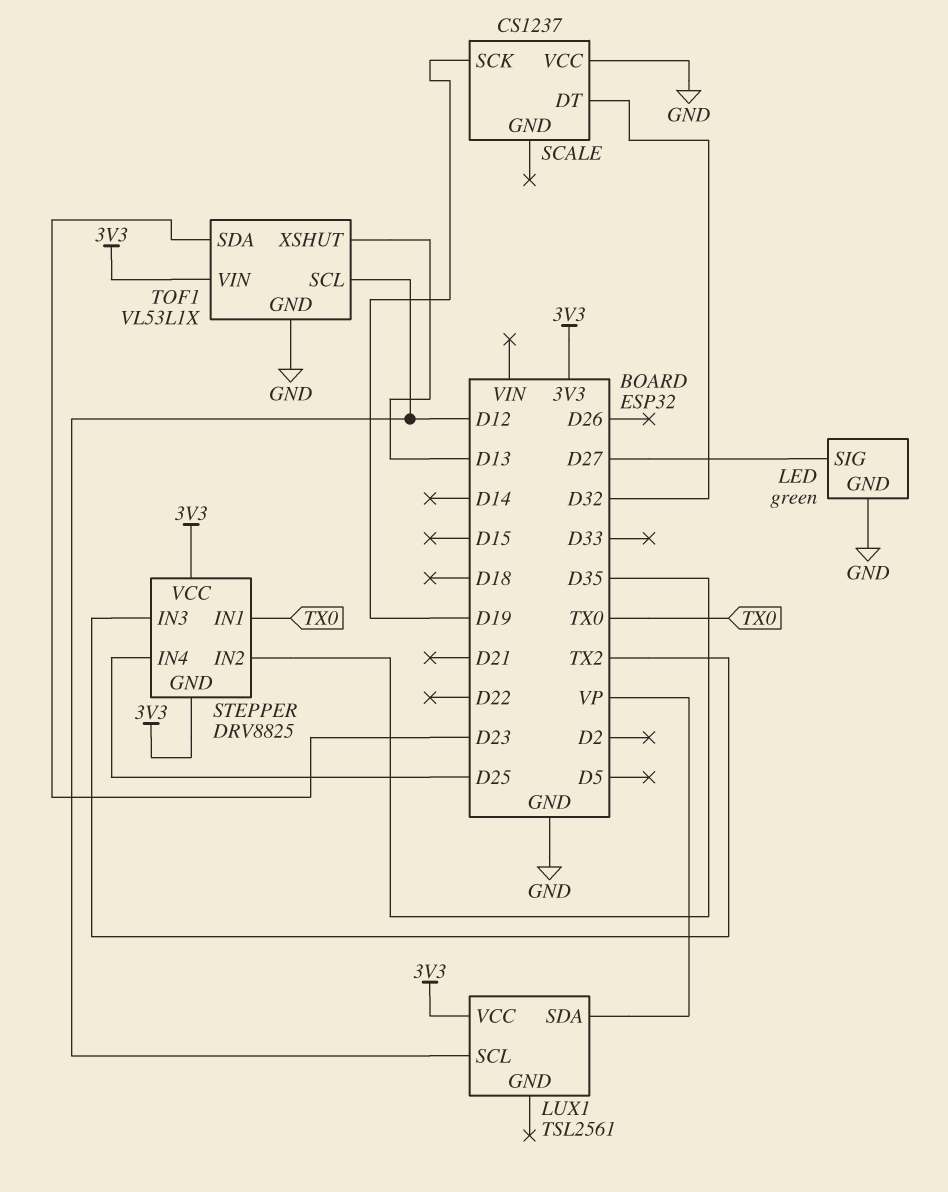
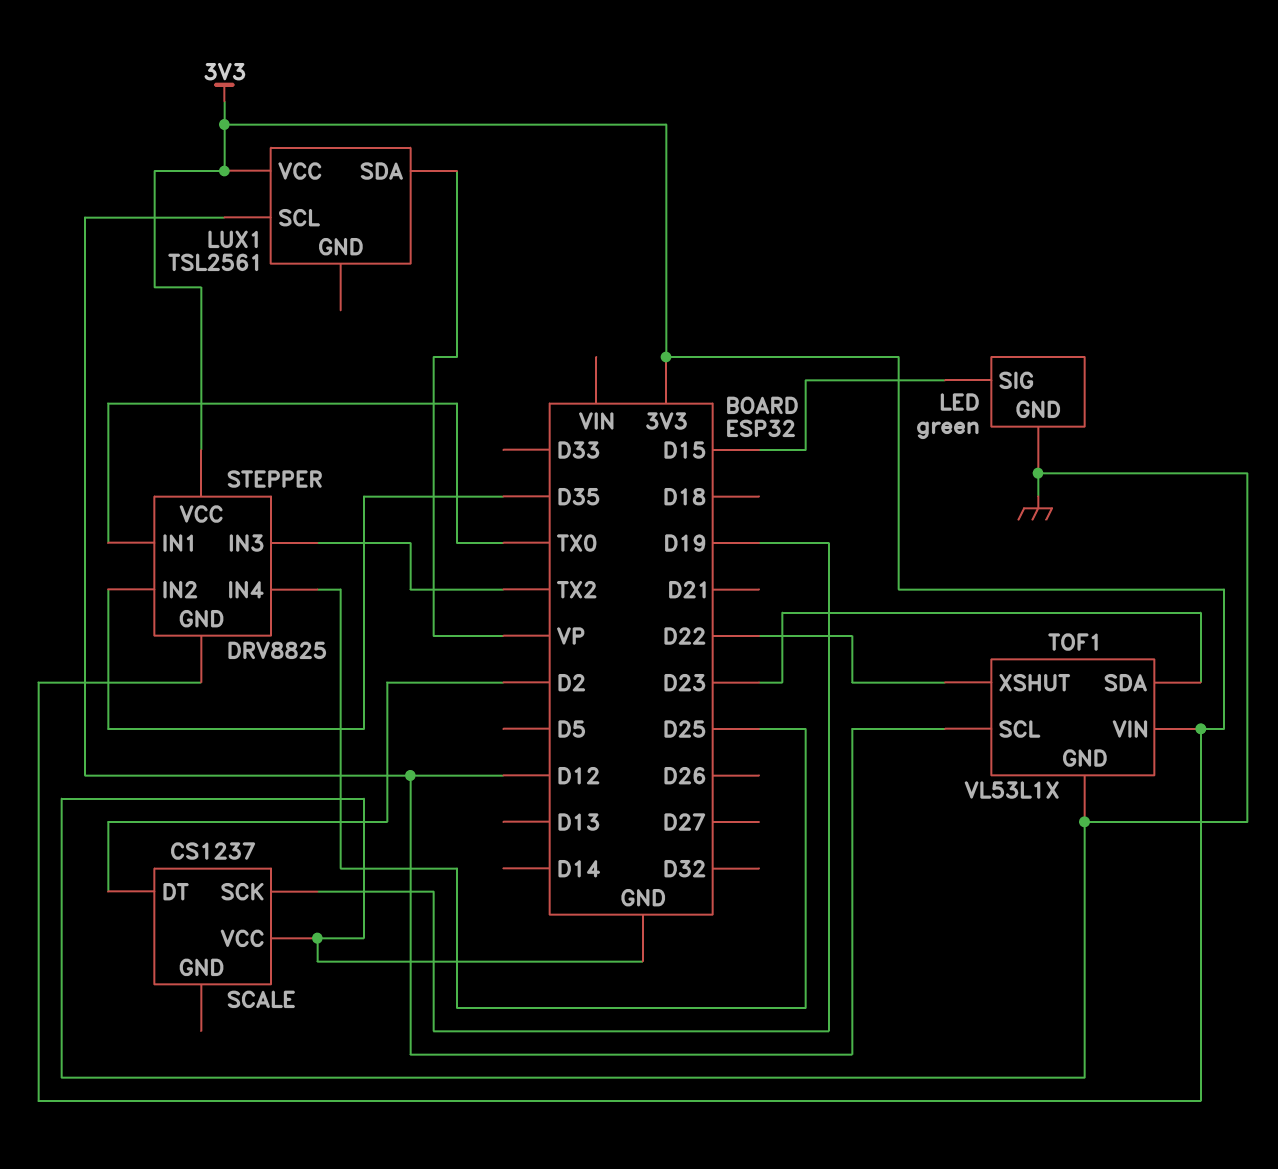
LED pin SIG: D27 -> D15
SCALE pin DT: D32 -> D2
TOF1 pin XSHUT: D13 -> D22

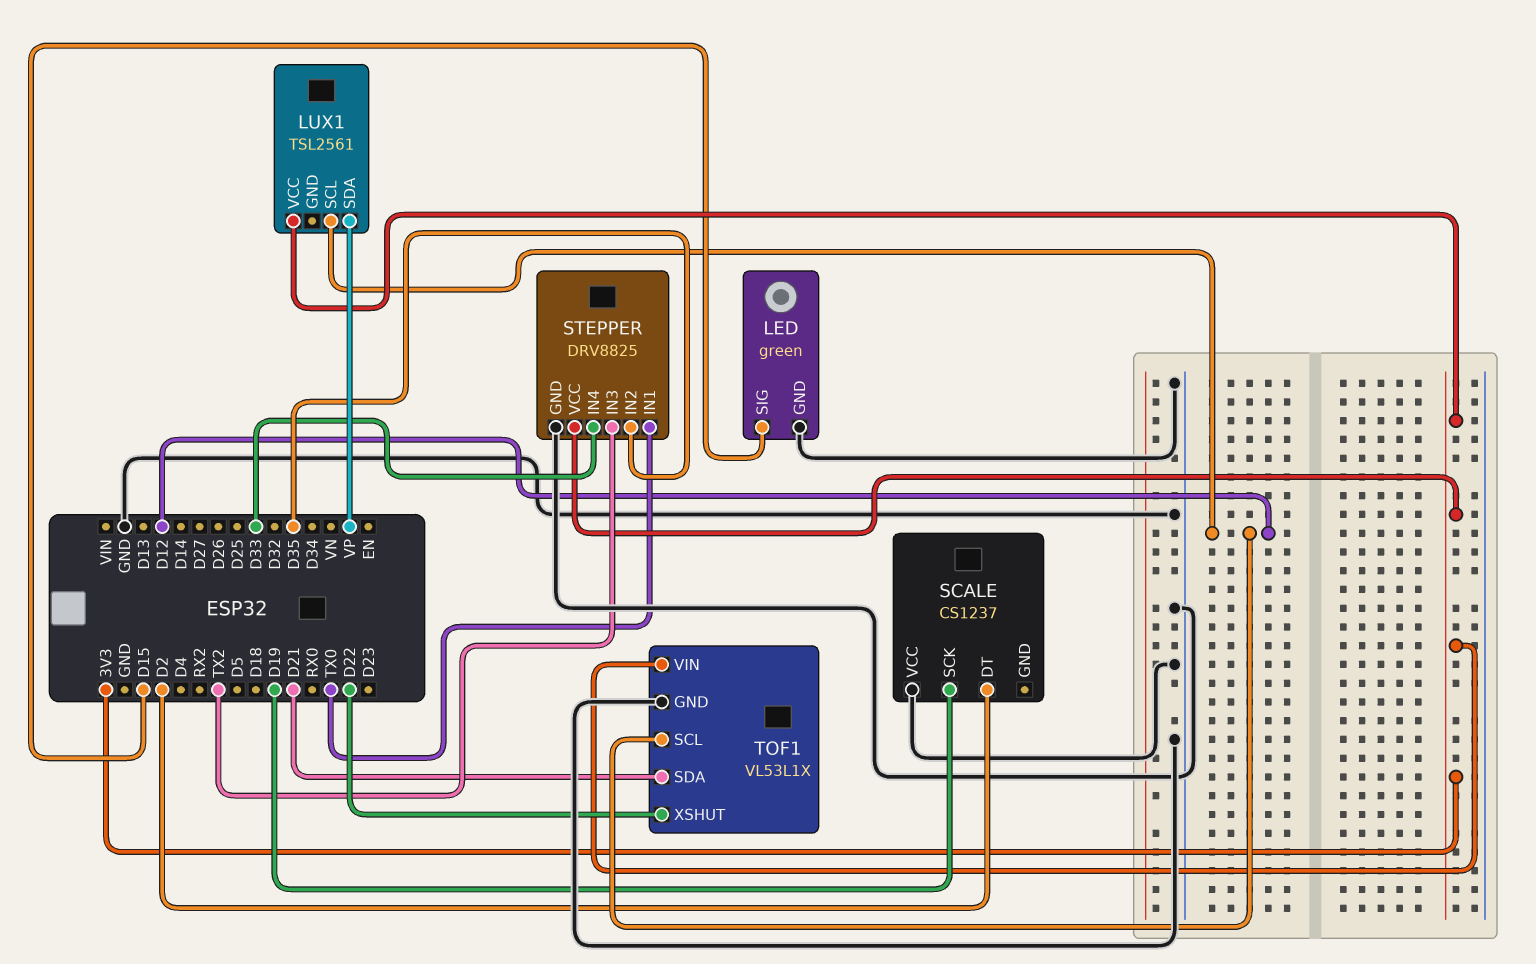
STEPPER pin GND: 3V3 -> GND
STEPPER pin IN4: D25 -> D33
TOF1 pin SDA: D23 -> D21

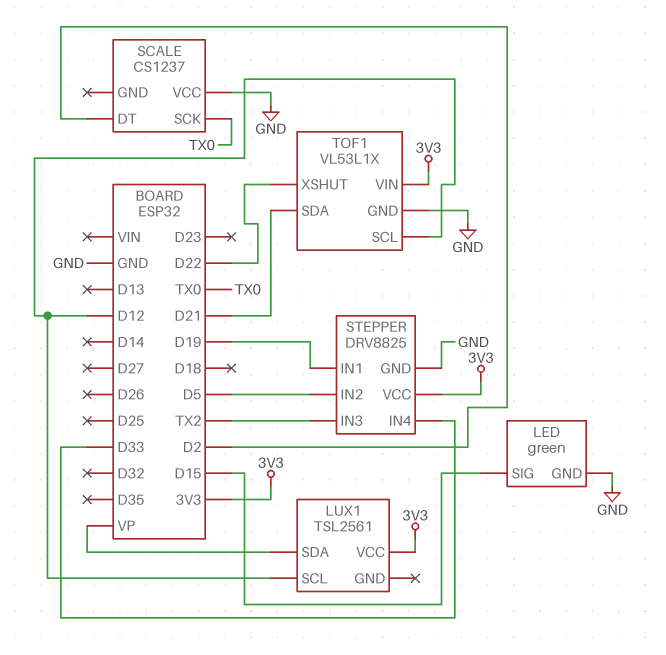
SCALE pin SCK: D19 -> TX0
STEPPER pin IN1: TX0 -> D19
STEPPER pin IN2: D35 -> D5

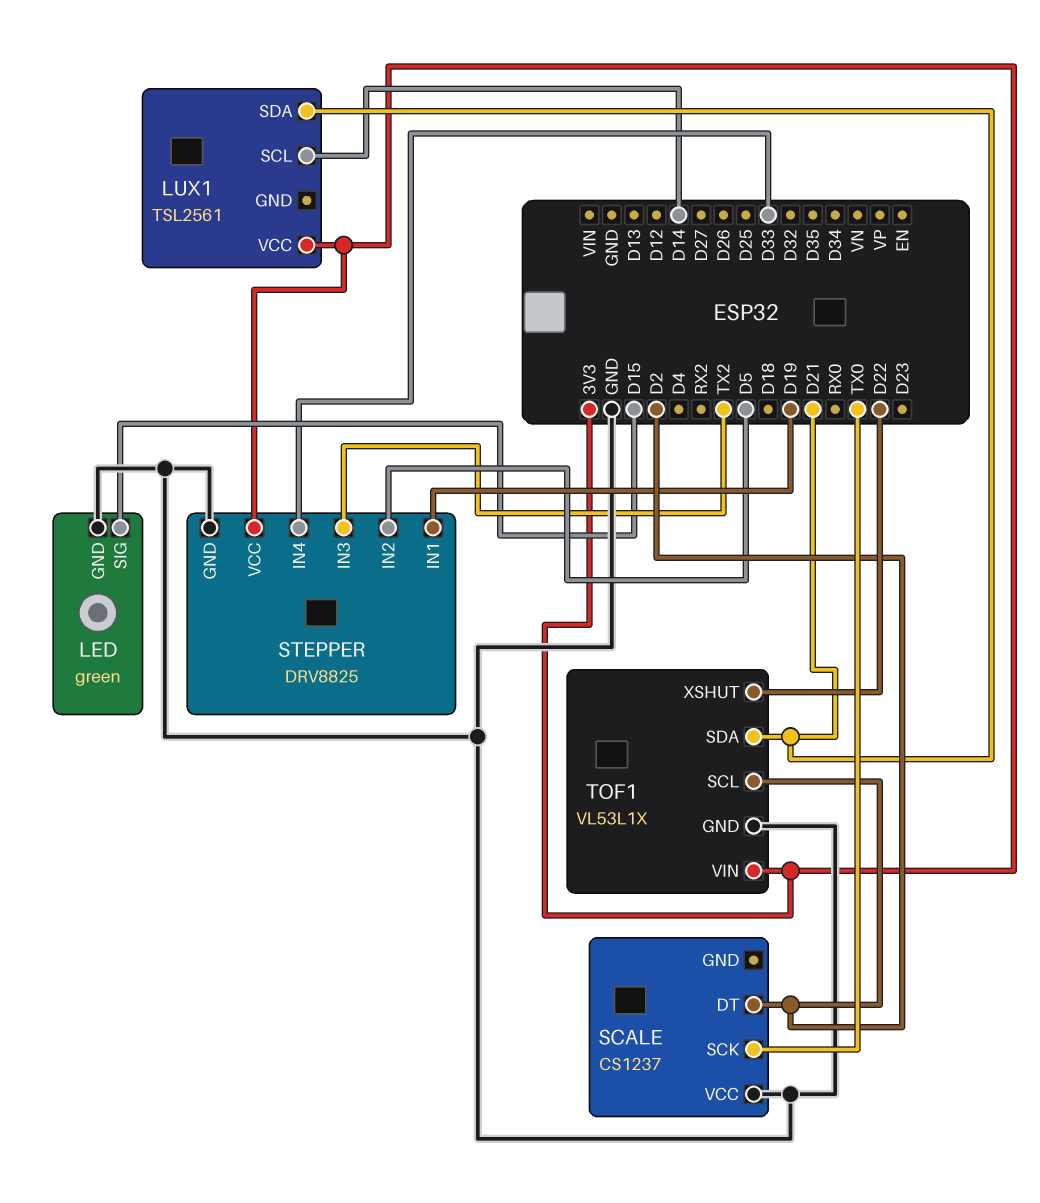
LUX1 pin SCL: D12 -> D14
LUX1 pin SDA: VP -> D21
TOF1 pin SCL: D12 -> D2

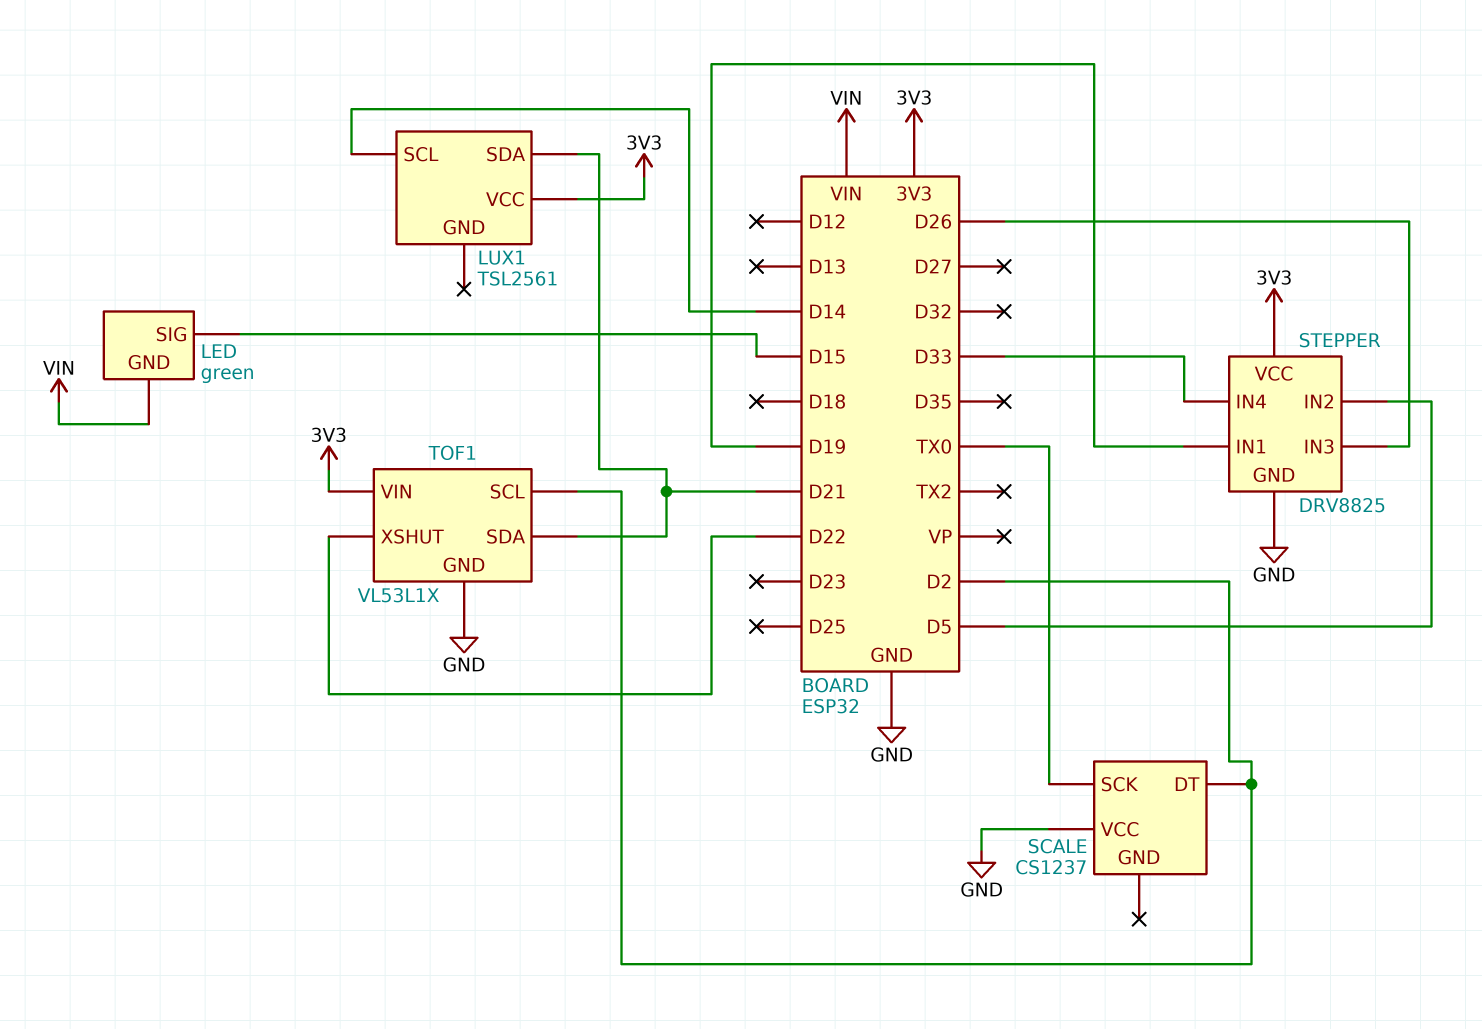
LED pin GND: GND -> VIN
STEPPER pin IN3: TX2 -> D26

